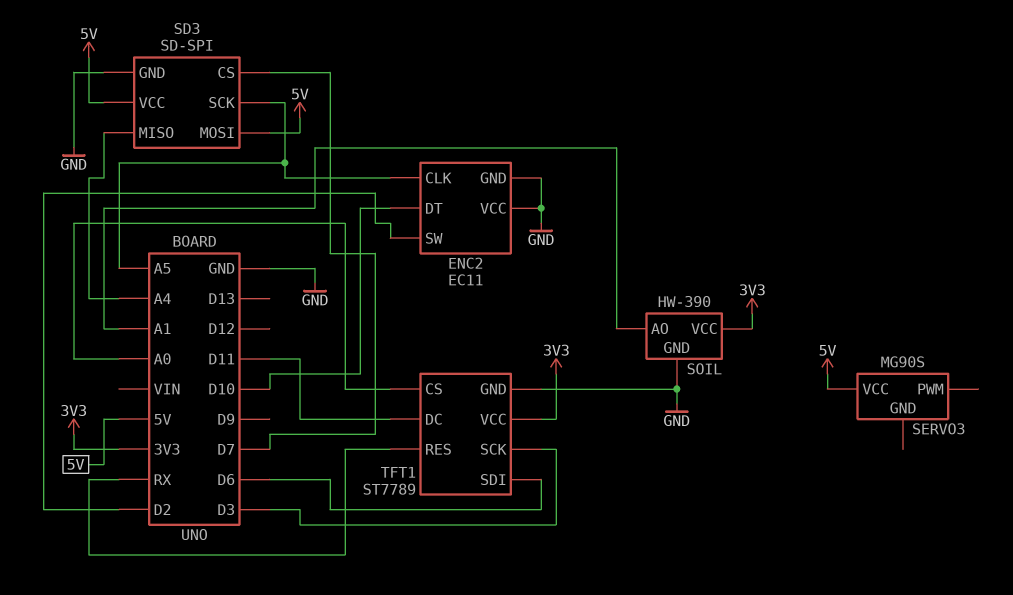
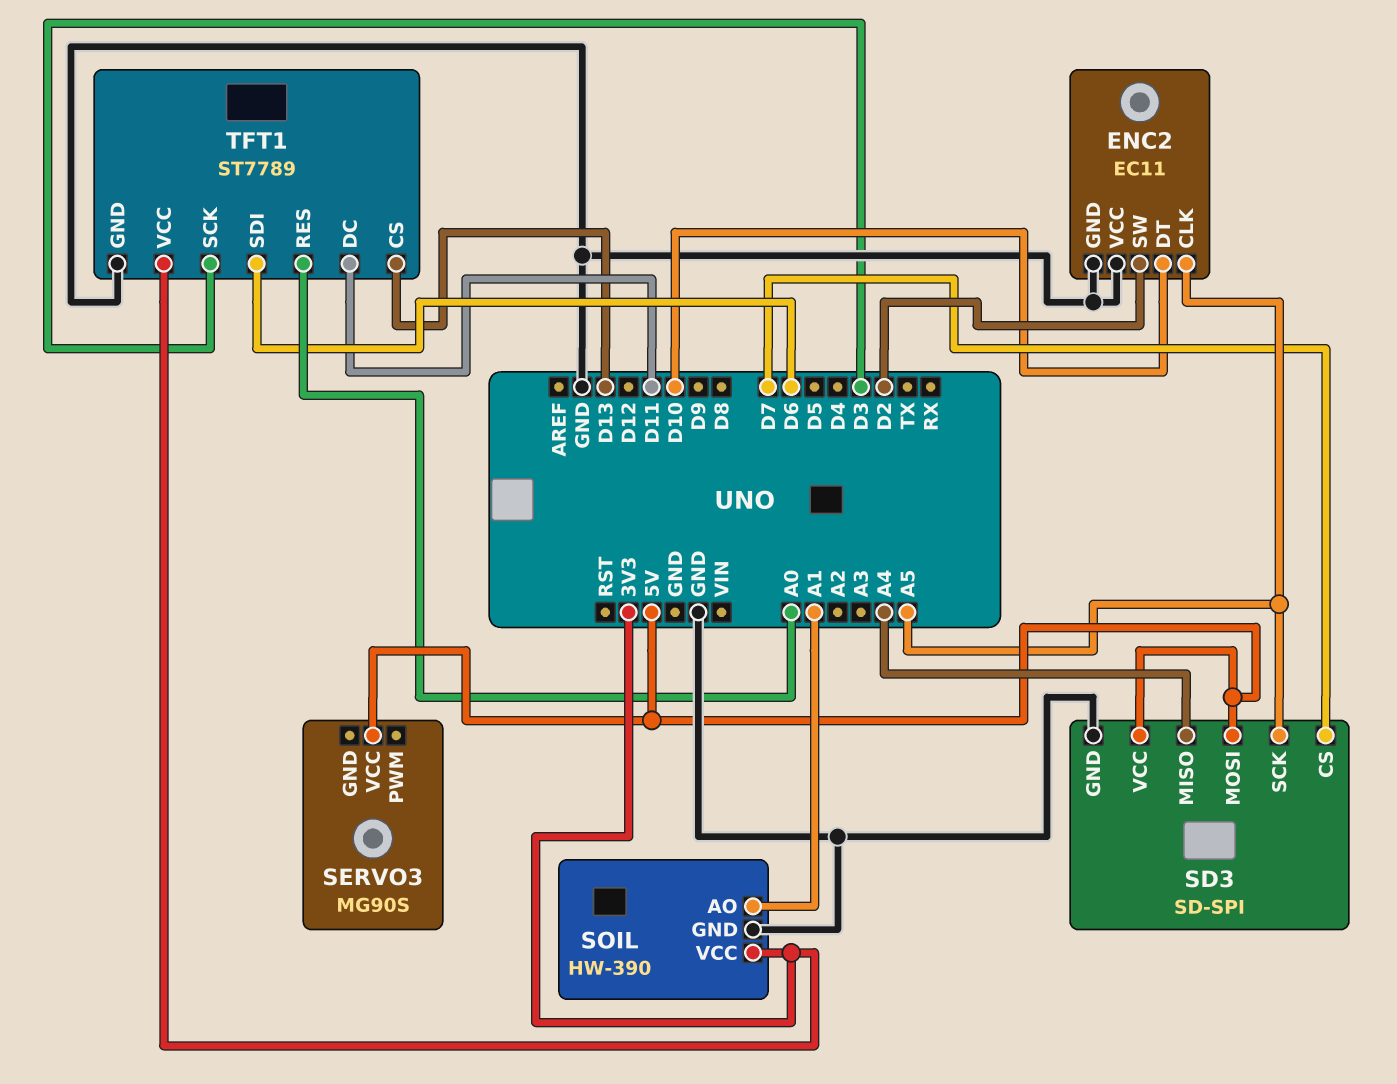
TFT1 pin CS: A0 -> D13
TFT1 pin RES: RX -> A0

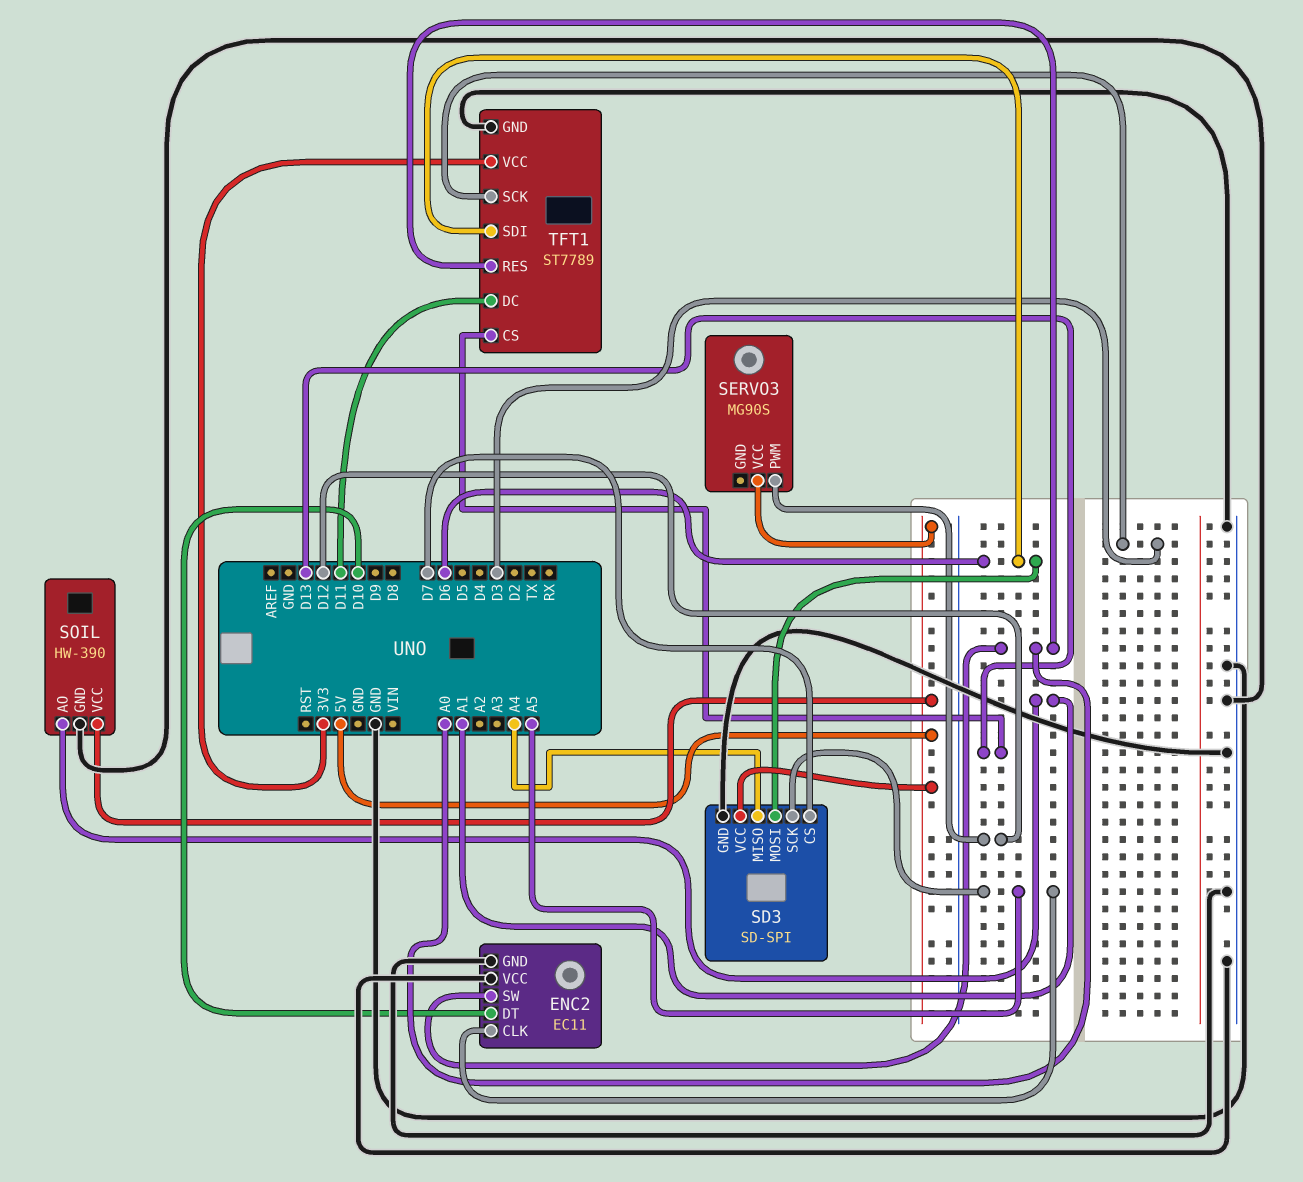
ENC2 pin SW: D2 -> A0
SD3 pin MOSI: 5V -> D6
SERVO3 pin PWM: none -> D12
SOIL pin VCC: 3V3 -> 5V

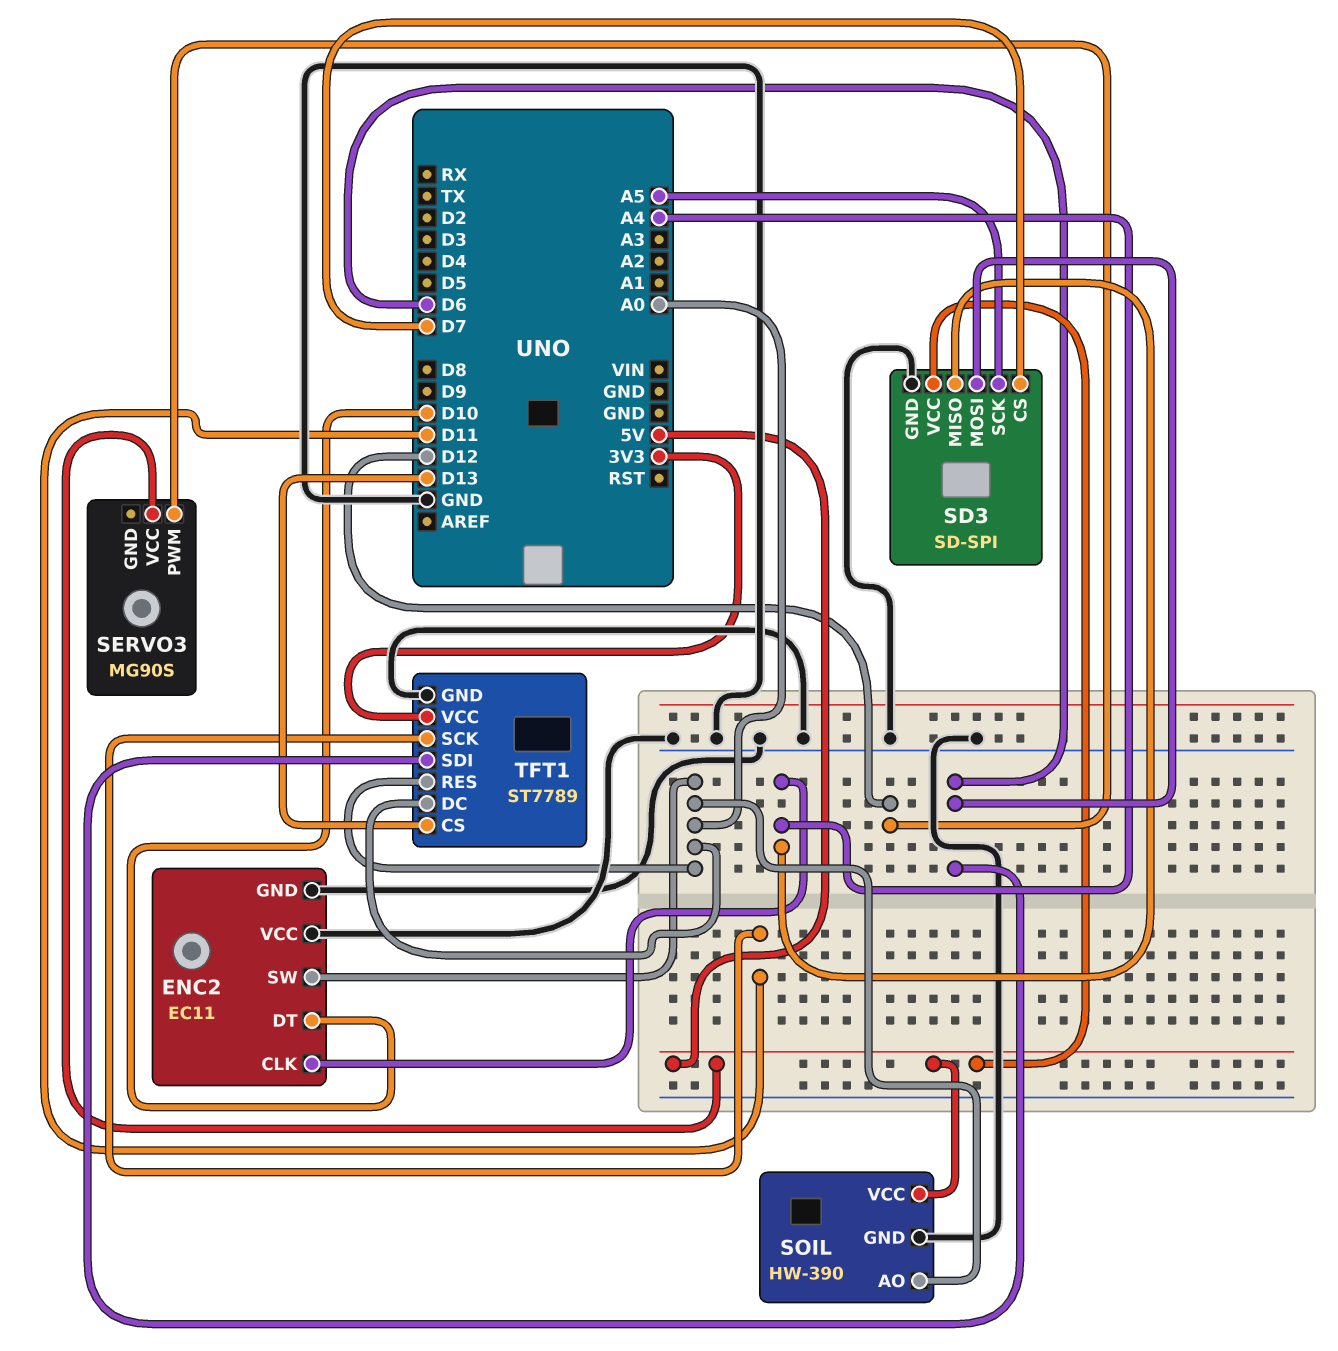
ENC2 pin CLK: A5 -> A4
SOIL pin AO: A1 -> A0
TFT1 pin DC: D11 -> A0
TFT1 pin SCK: D3 -> D11

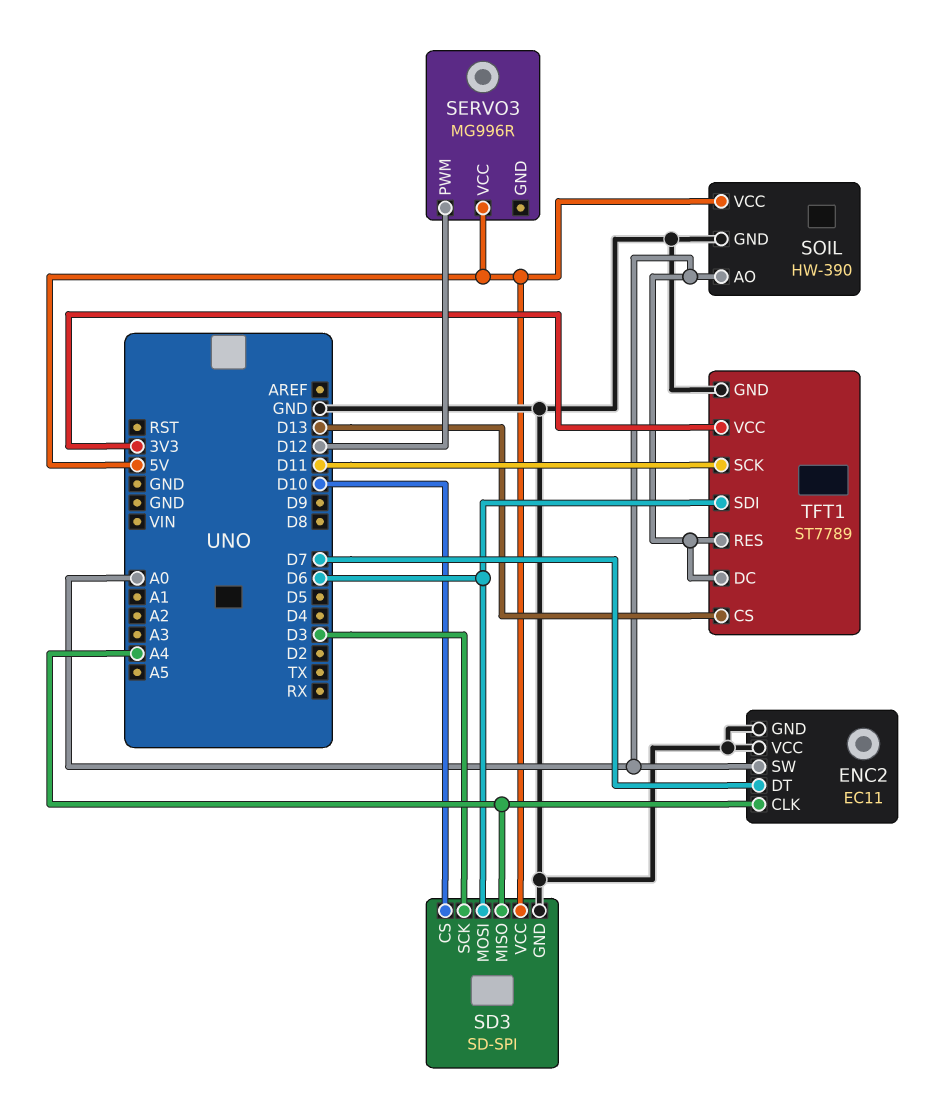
ENC2 pin DT: D10 -> D7
SD3 pin CS: D7 -> D10
SD3 pin SCK: A5 -> D3
SERVO3: MG90S -> MG996R

